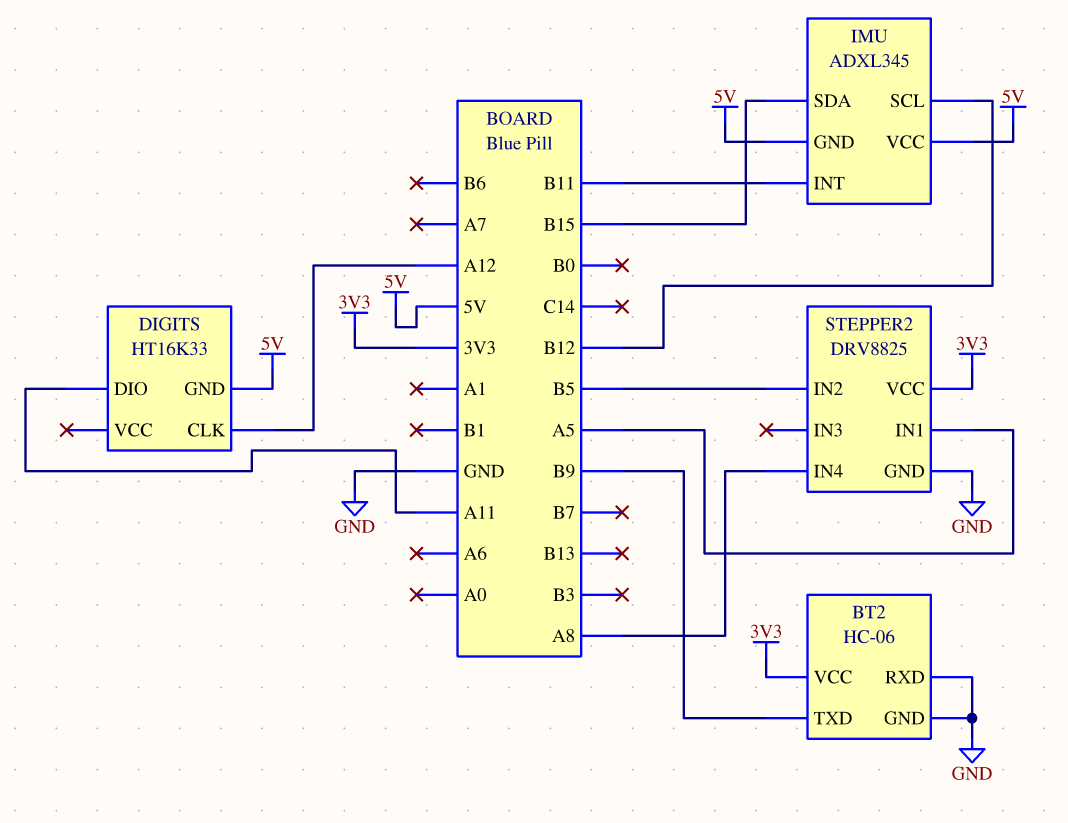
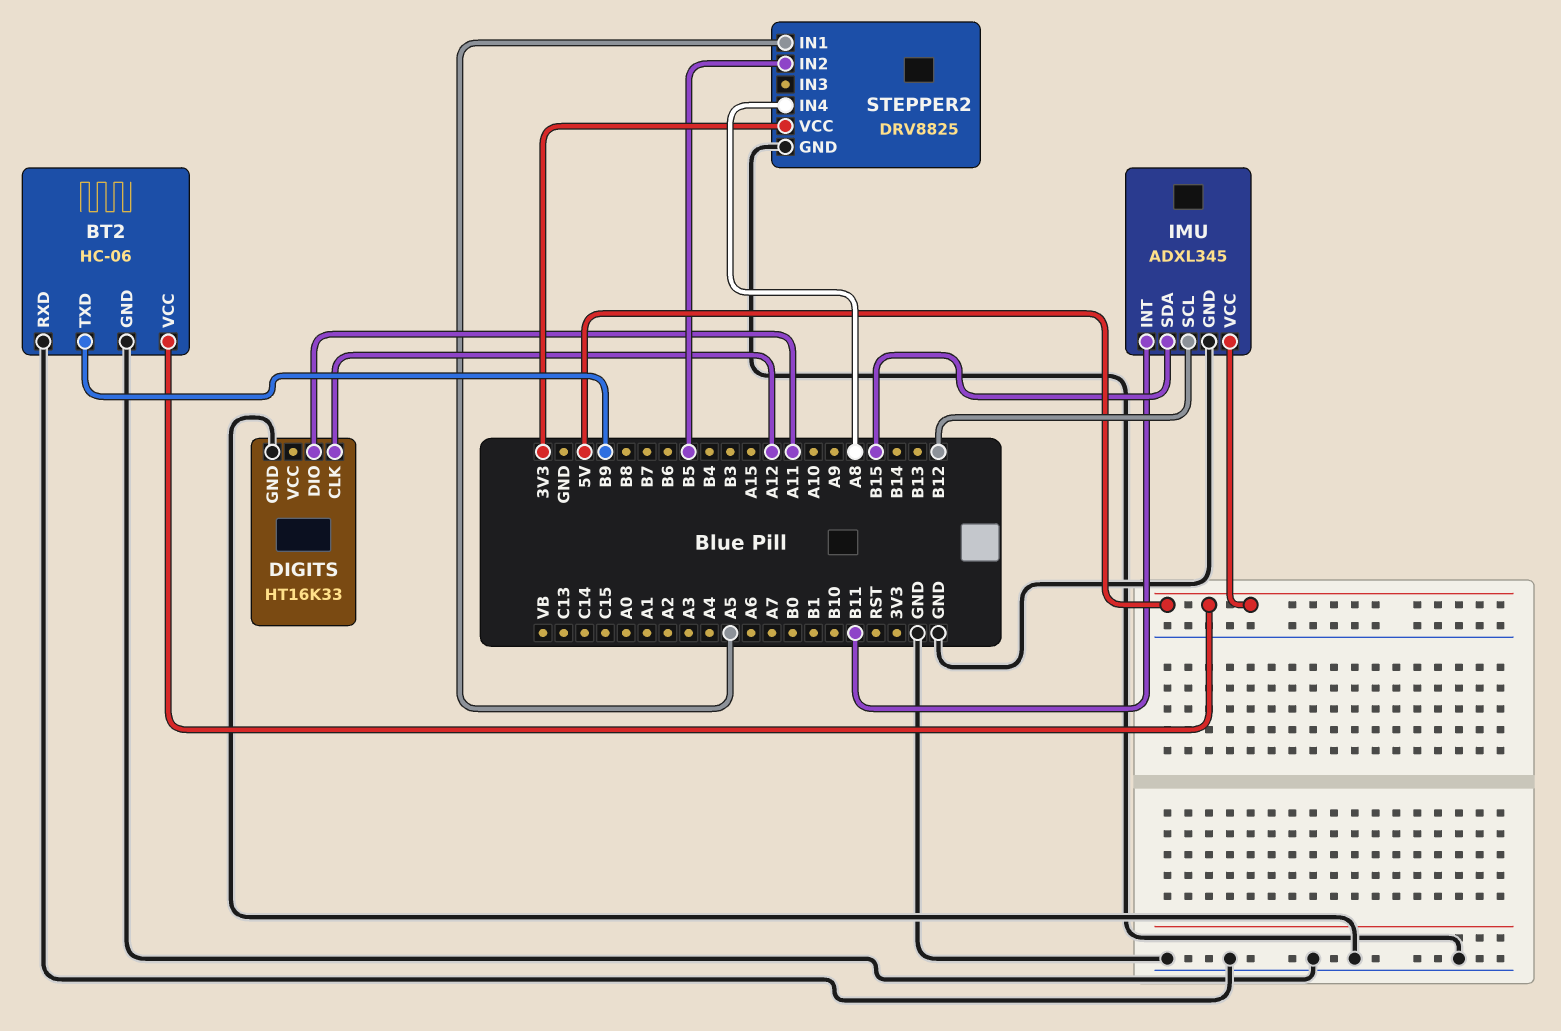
BT2 pin VCC: 3V3 -> 5V
DIGITS pin GND: 5V -> GND
IMU pin GND: 5V -> GND

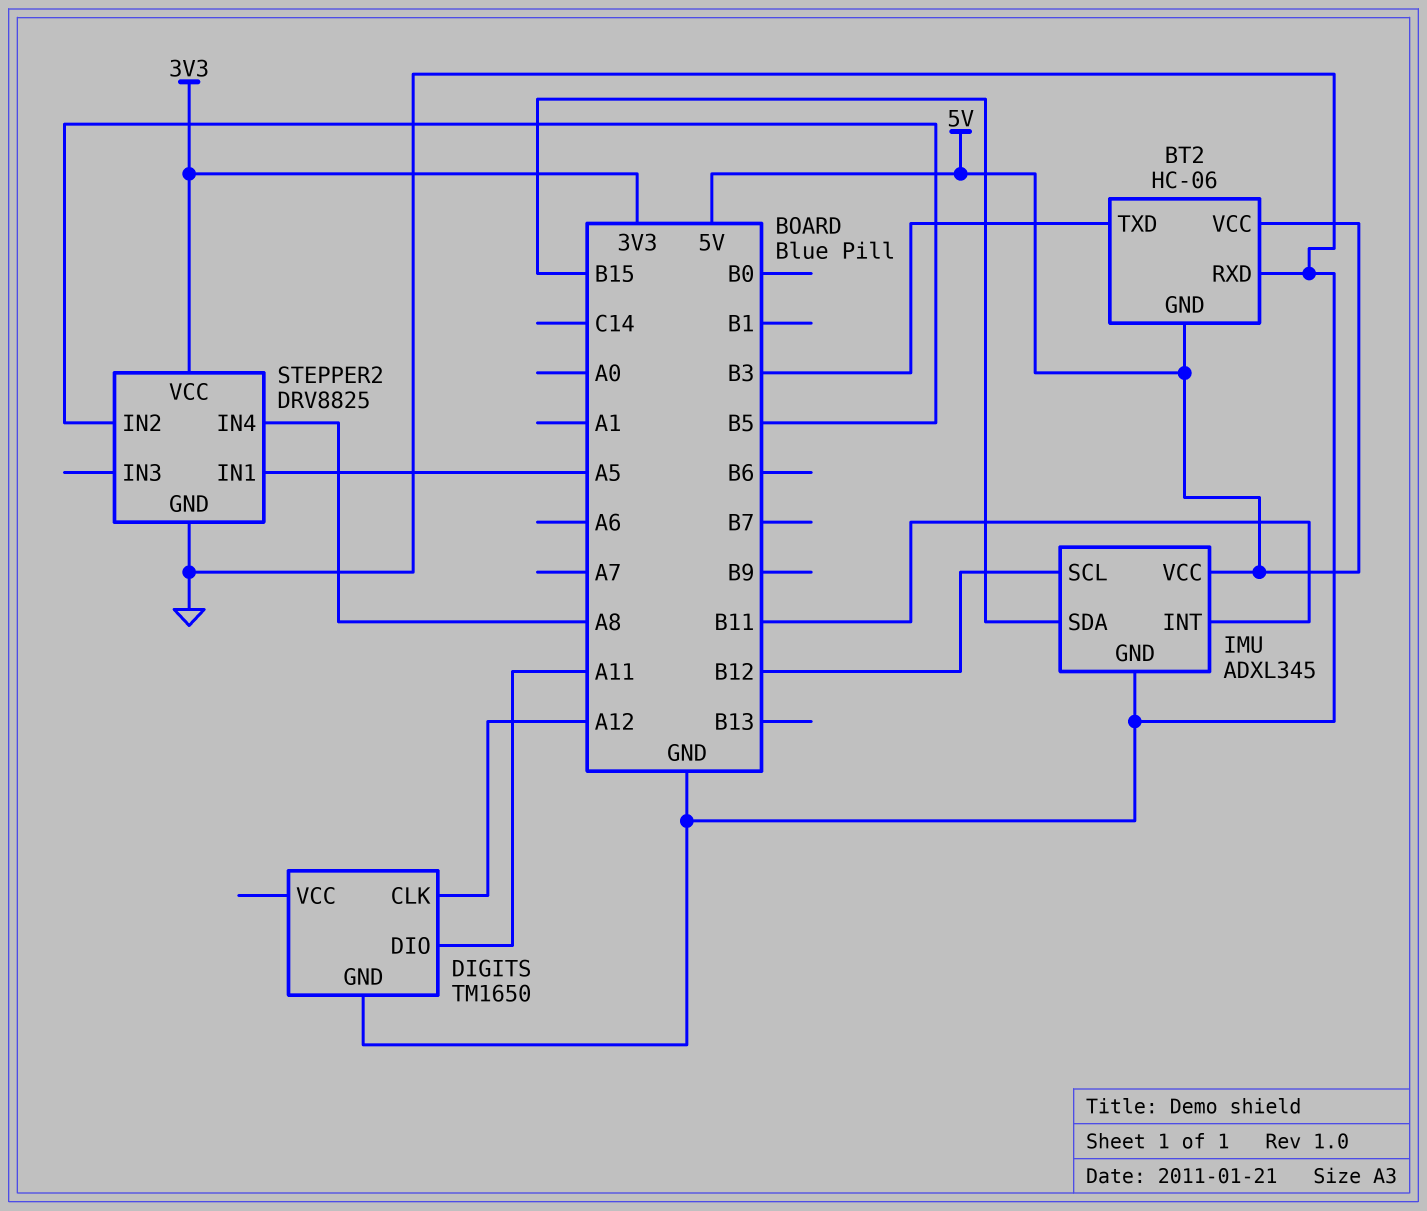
BT2 pin GND: GND -> 5V
BT2 pin TXD: B9 -> B3
DIGITS: HT16K33 -> TM1650

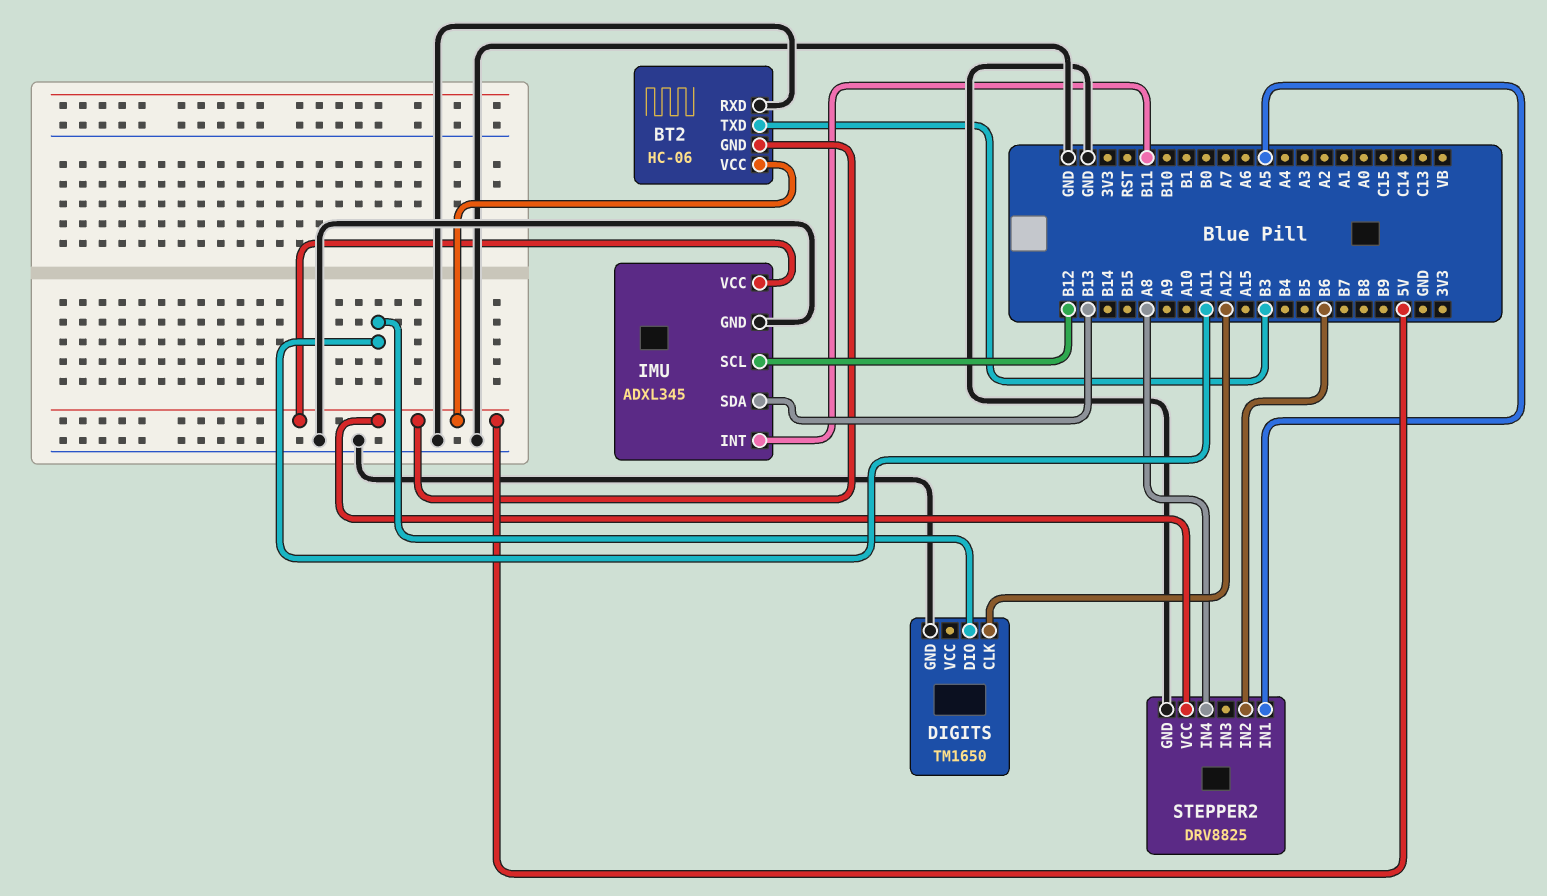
IMU pin SDA: B15 -> B13
STEPPER2 pin IN2: B5 -> B6
STEPPER2 pin VCC: 3V3 -> 5V

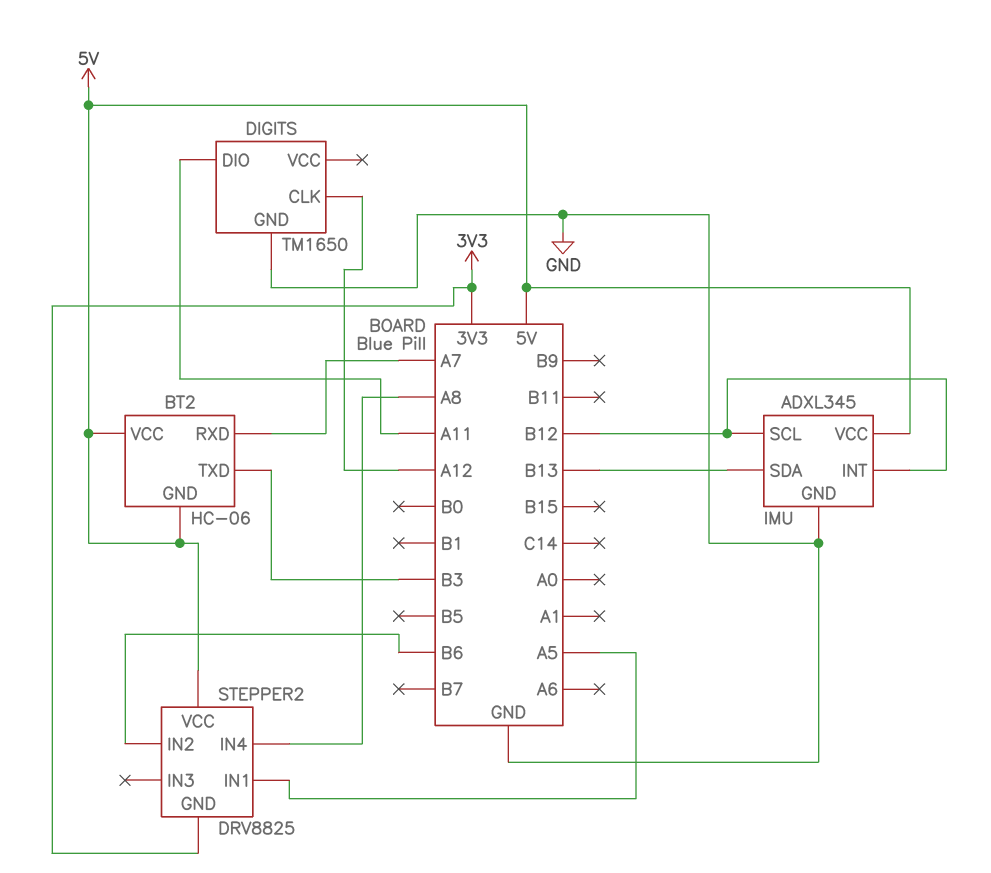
BT2 pin RXD: GND -> A7
IMU pin INT: B11 -> B12
STEPPER2 pin GND: GND -> 3V3

